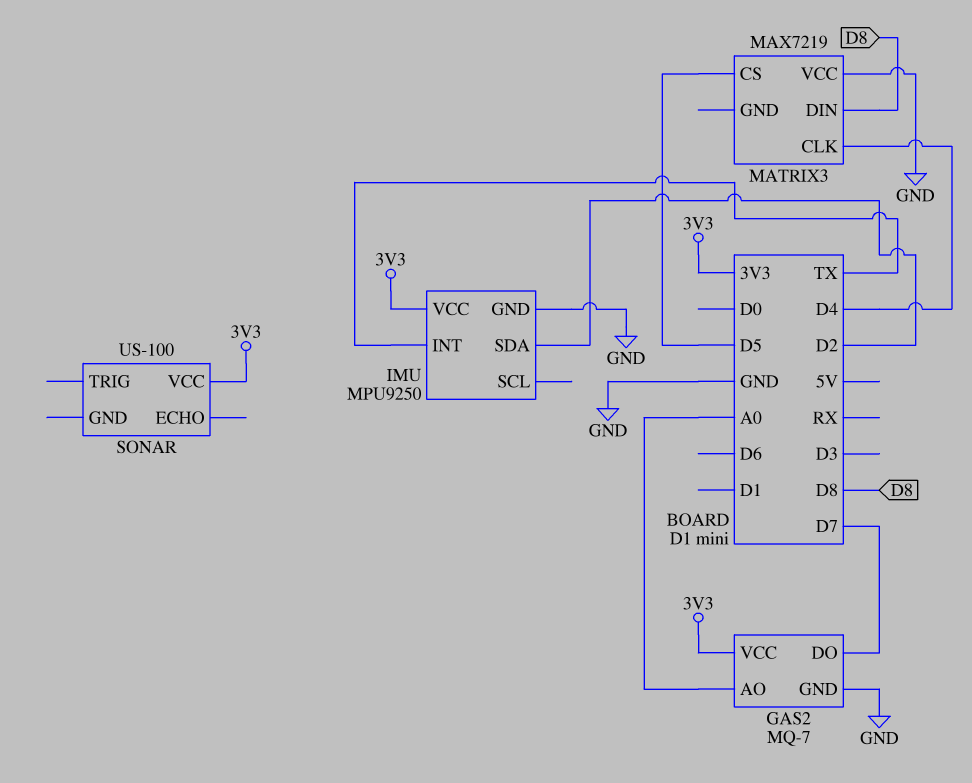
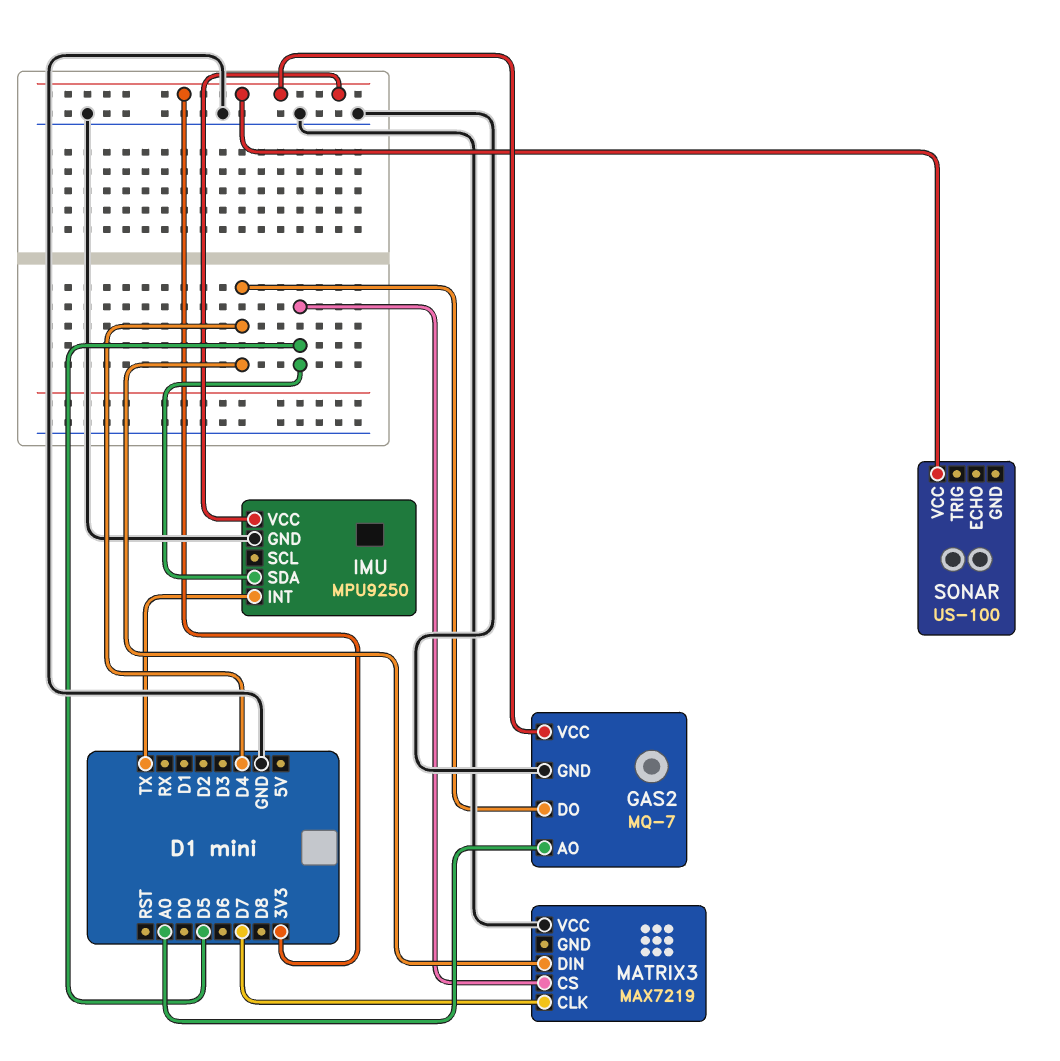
GAS2 pin DO: D7 -> D4
IMU pin SDA: D2 -> D5
MATRIX3 pin CLK: D4 -> D7
MATRIX3 pin DIN: D8 -> D4

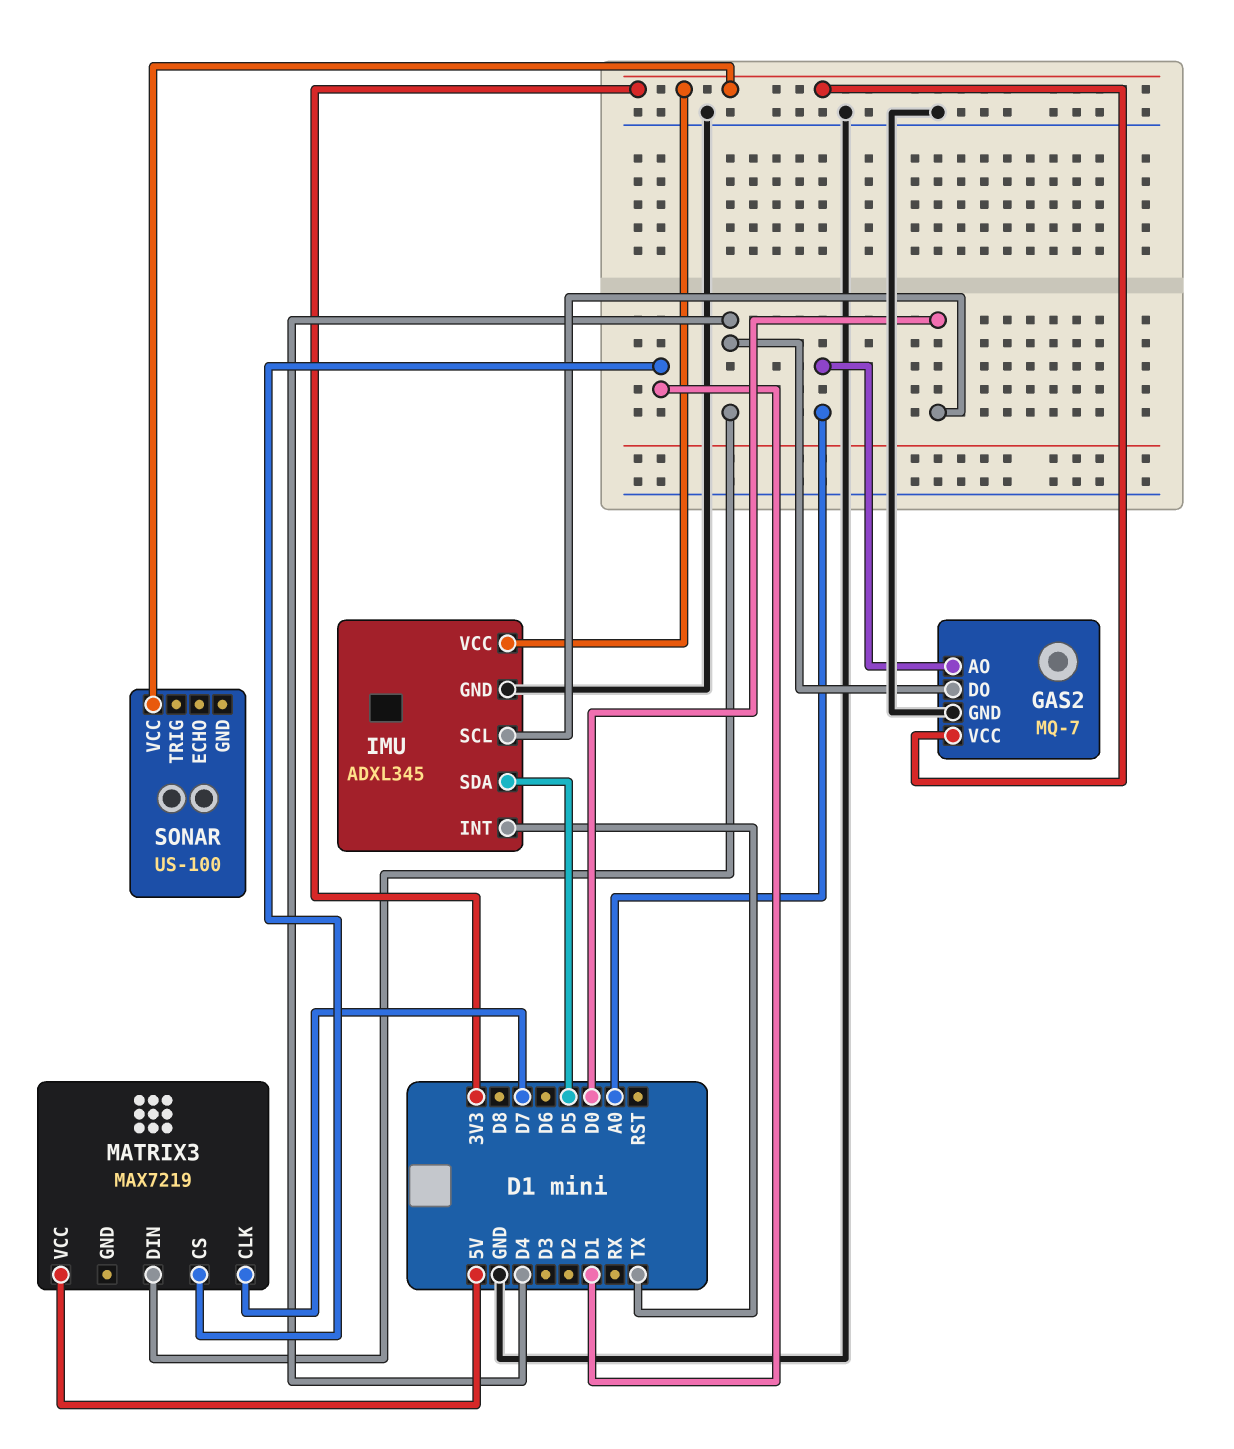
IMU: MPU9250 -> ADXL345
IMU pin SCL: none -> D0
MATRIX3 pin CS: D5 -> D1
MATRIX3 pin VCC: GND -> 5V

